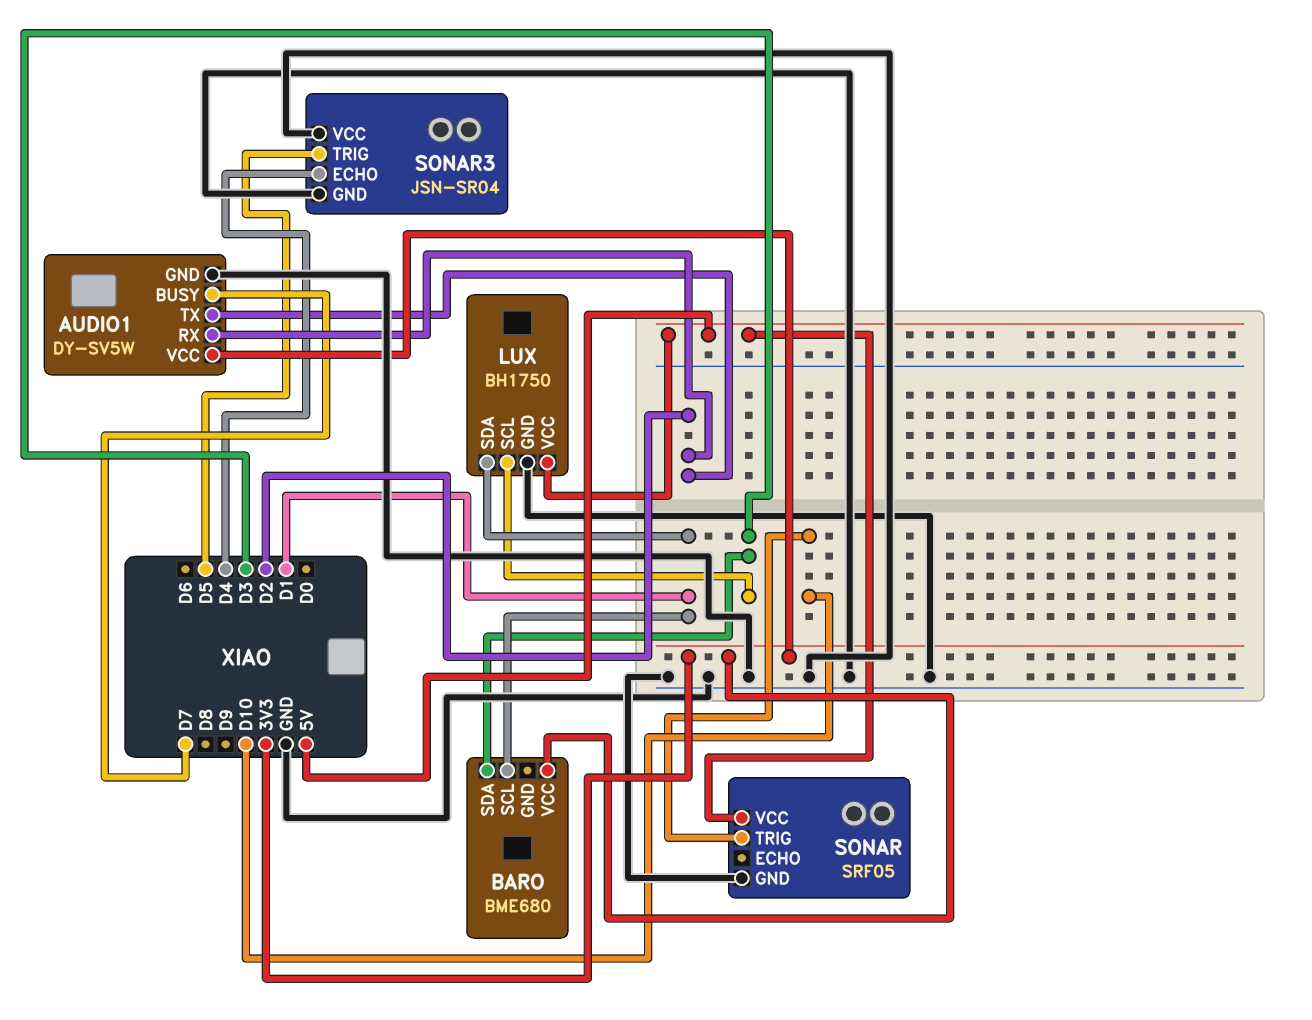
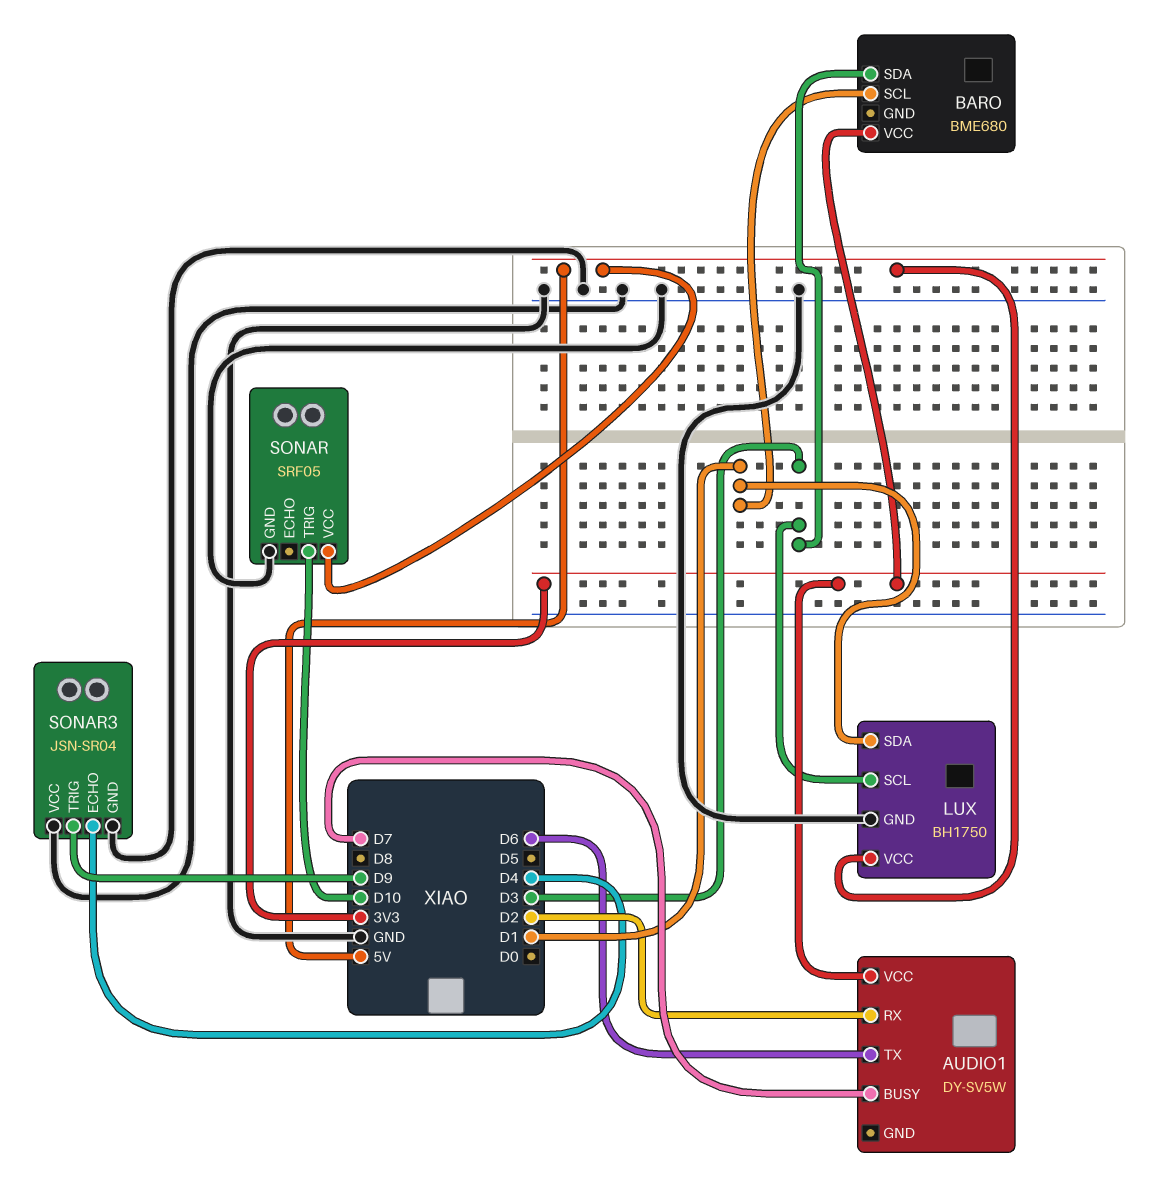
AUDIO1 pin GND: GND -> none
AUDIO1 pin TX: D2 -> D6
SONAR3 pin TRIG: D5 -> D9

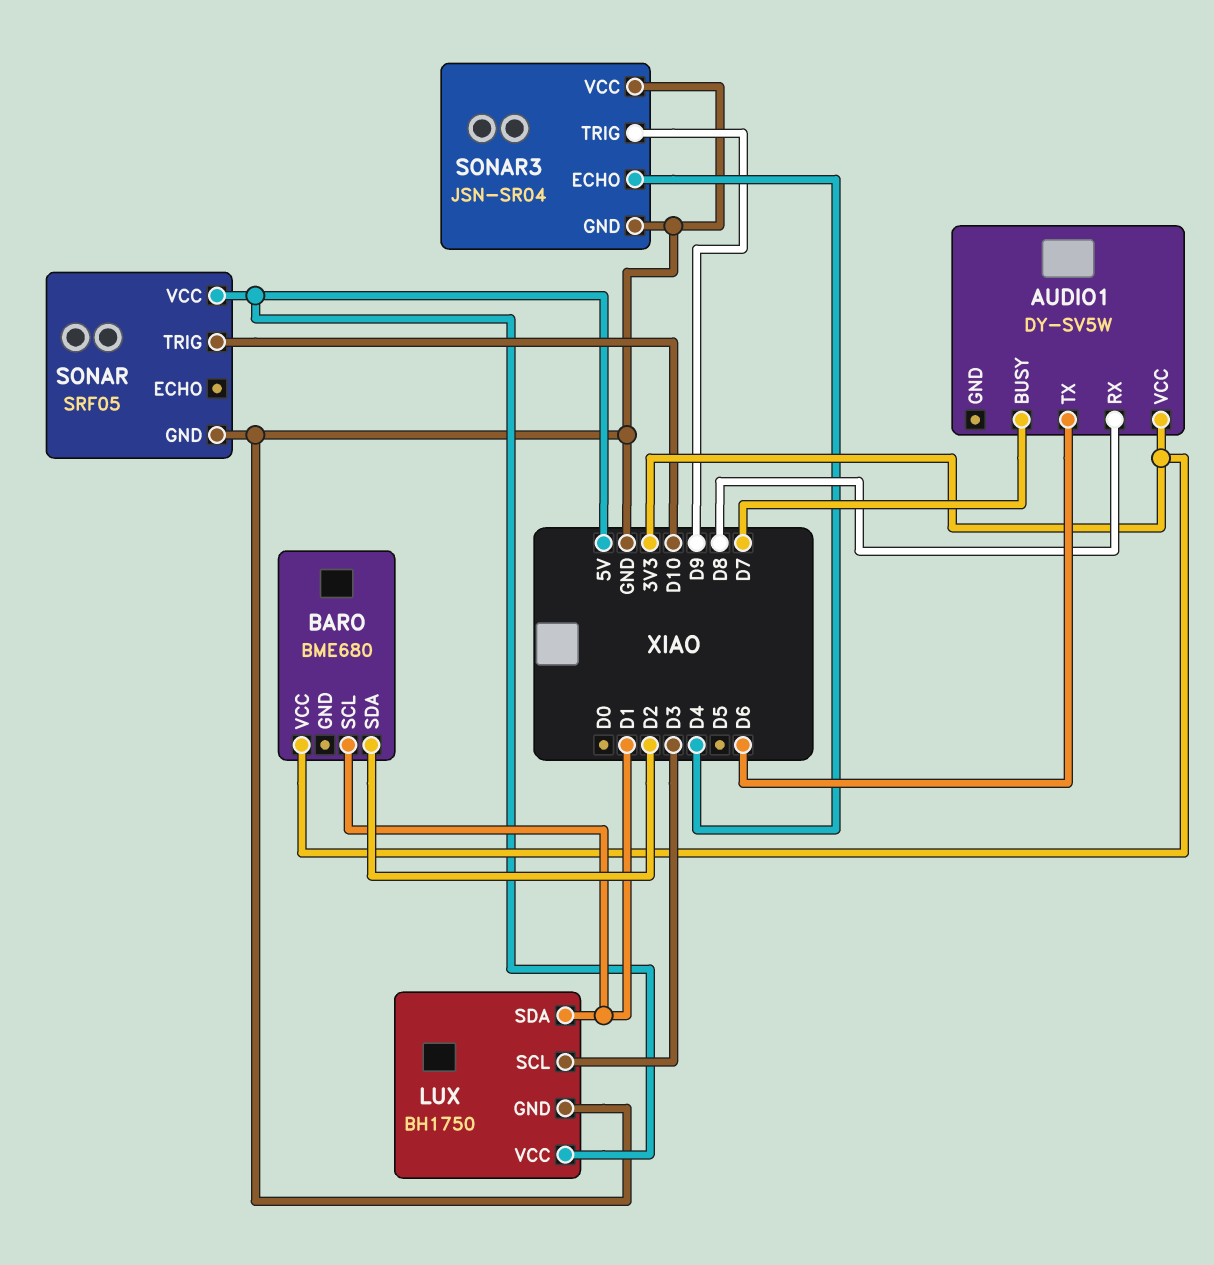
AUDIO1 pin RX: D2 -> D8
BARO pin SDA: D3 -> D2

